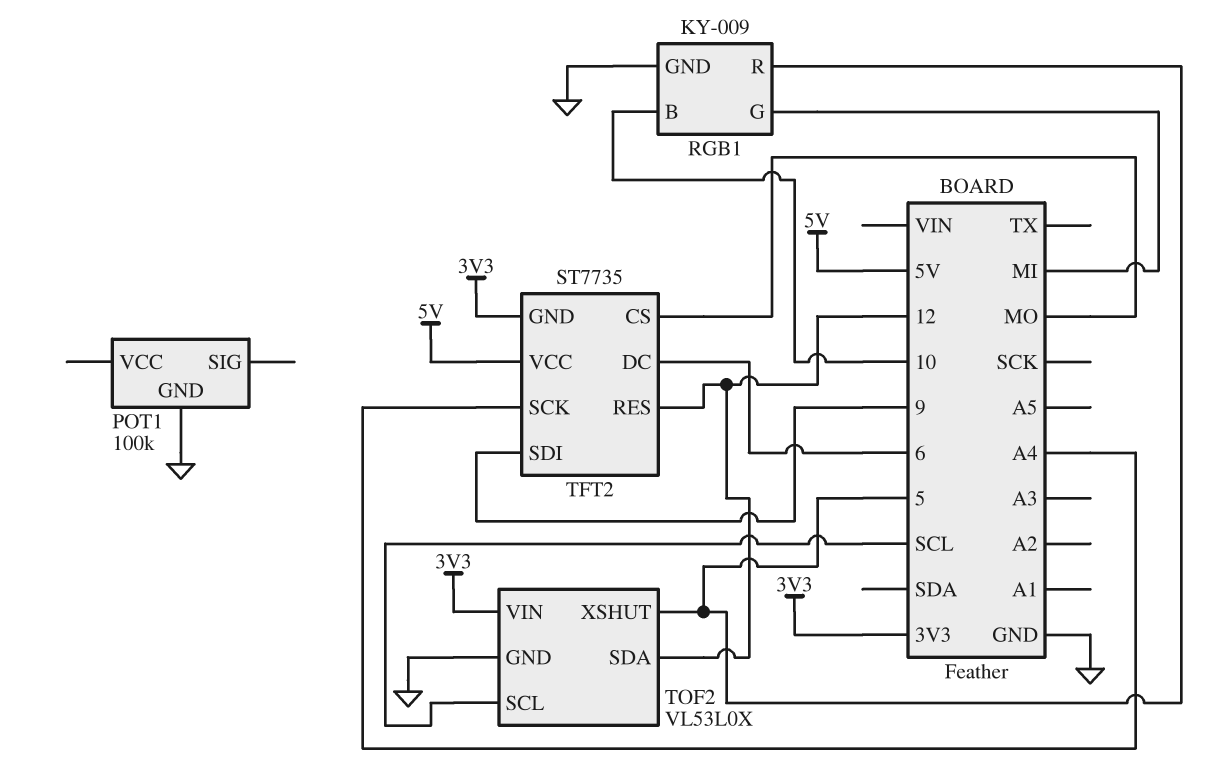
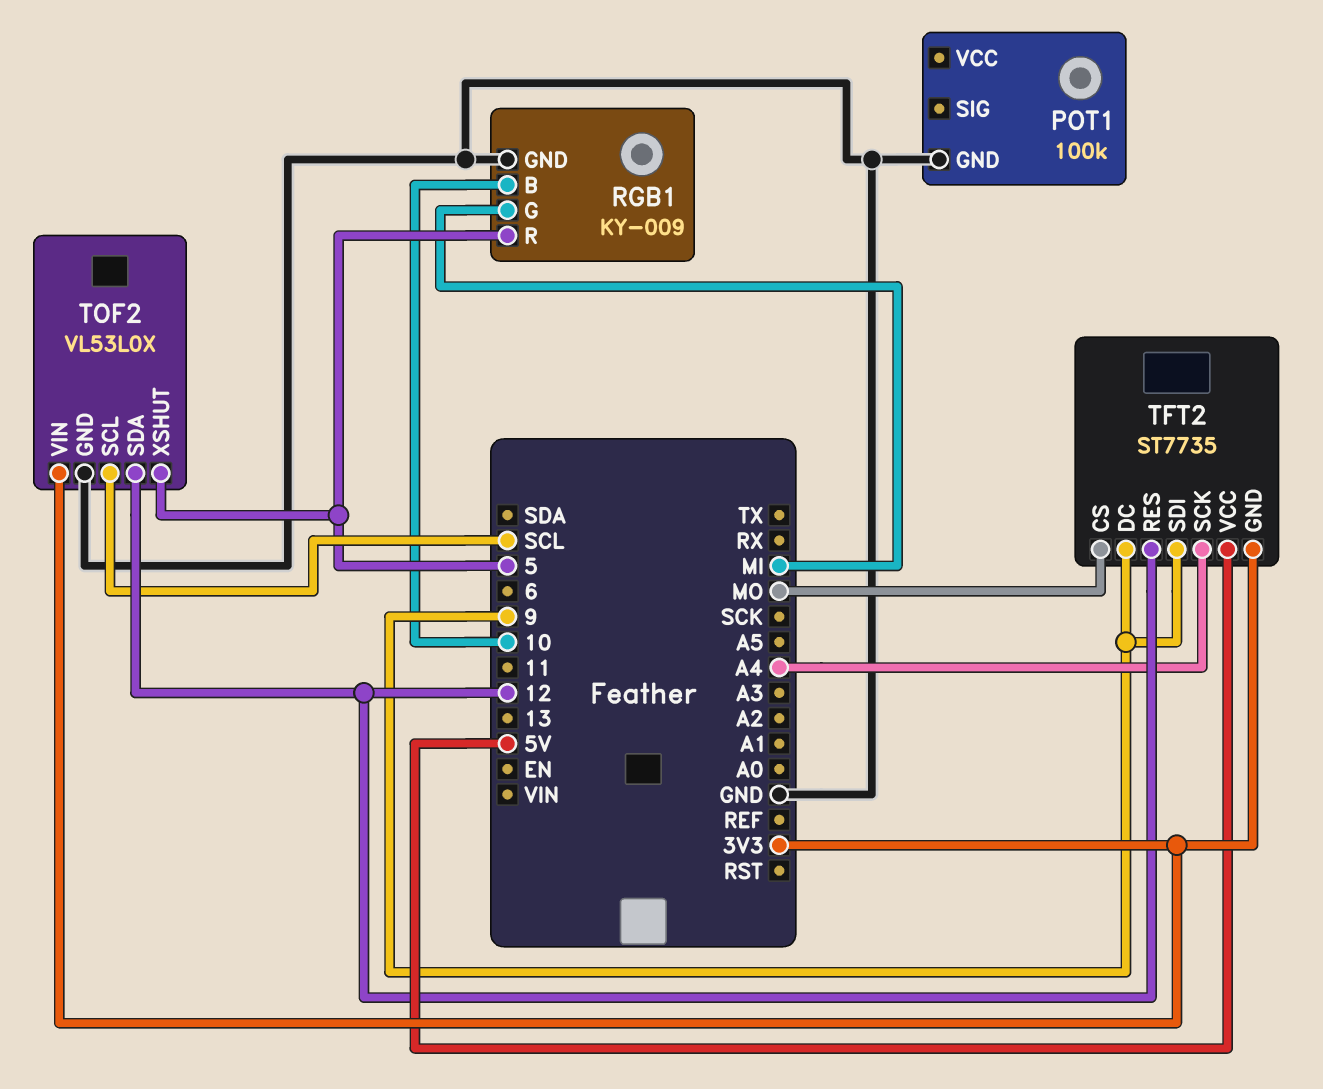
TFT2 pin DC: 6 -> 9

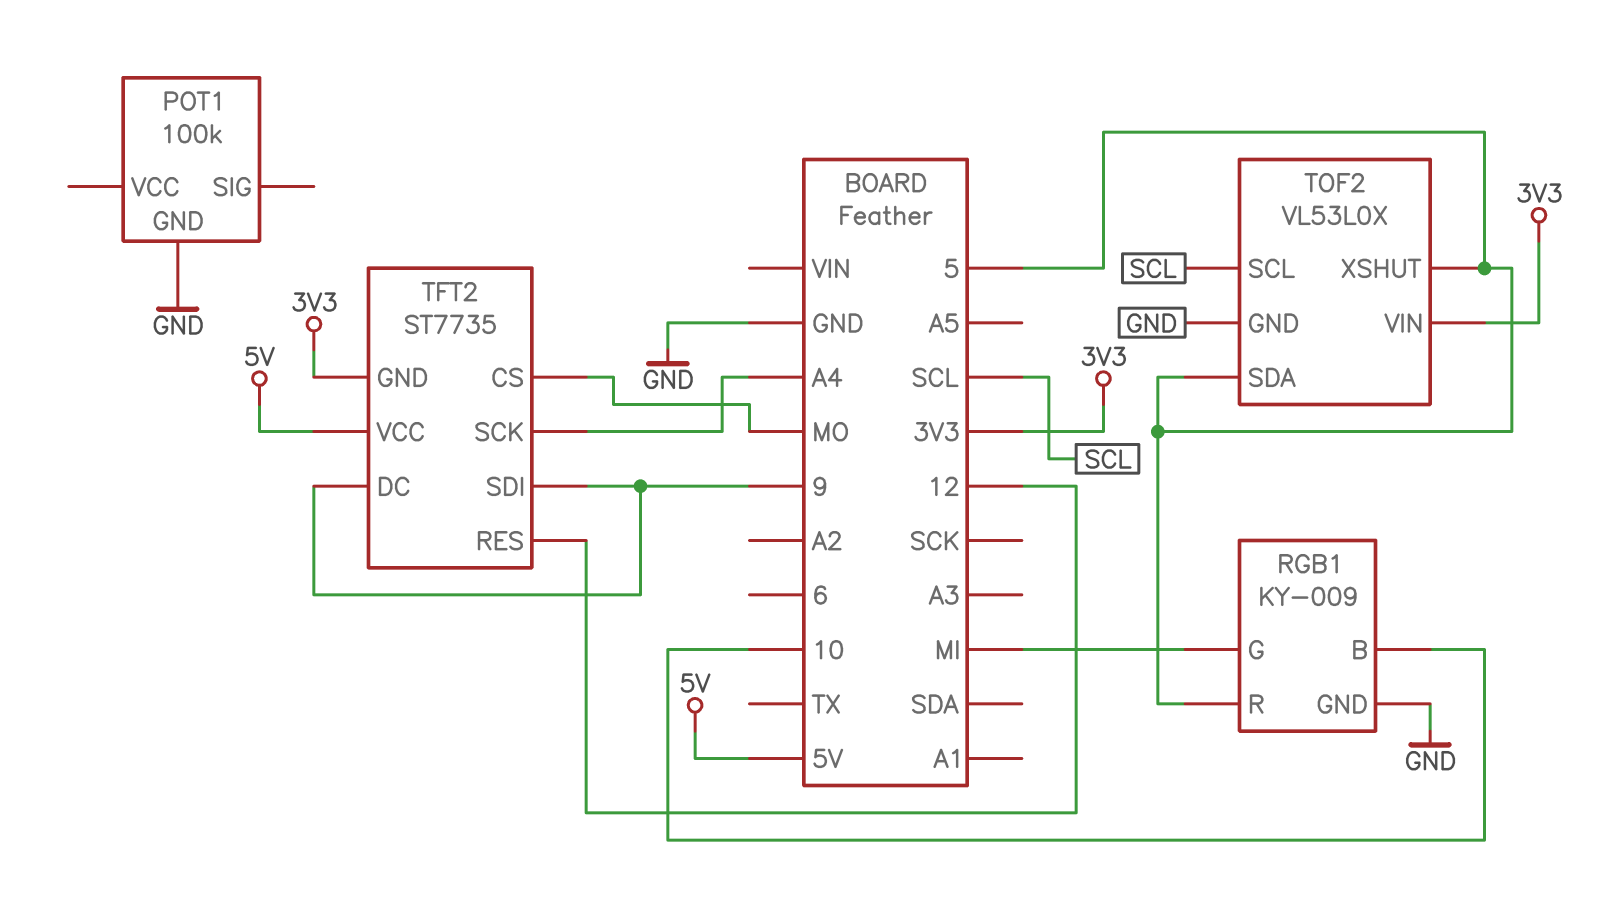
TOF2 pin SDA: 12 -> 5

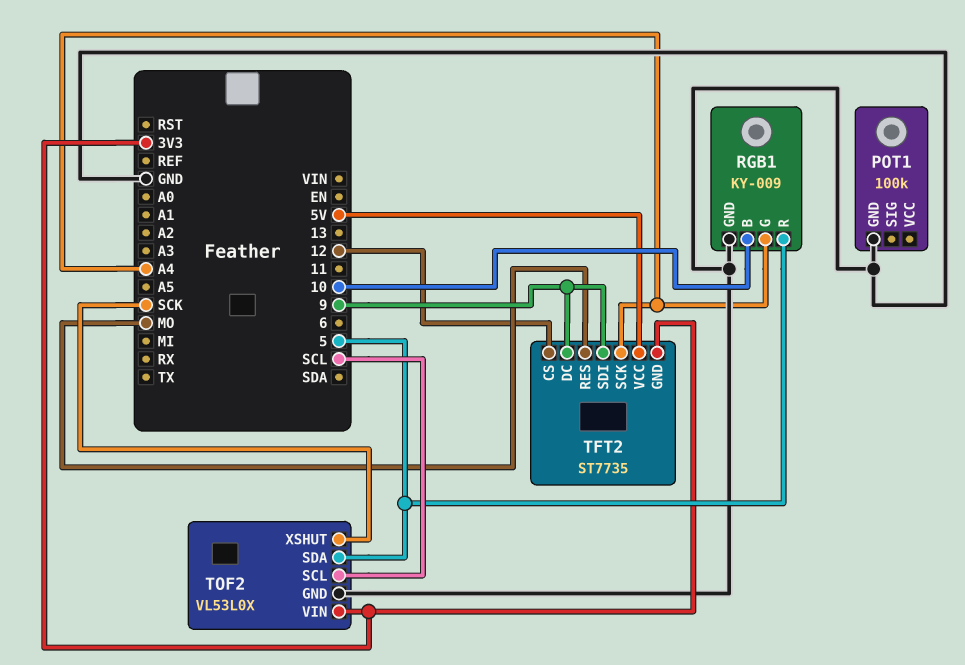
RGB1 pin G: MI -> A4
TFT2 pin CS: MO -> 12
TFT2 pin RES: 12 -> MO
TOF2 pin XSHUT: 5 -> SCK

